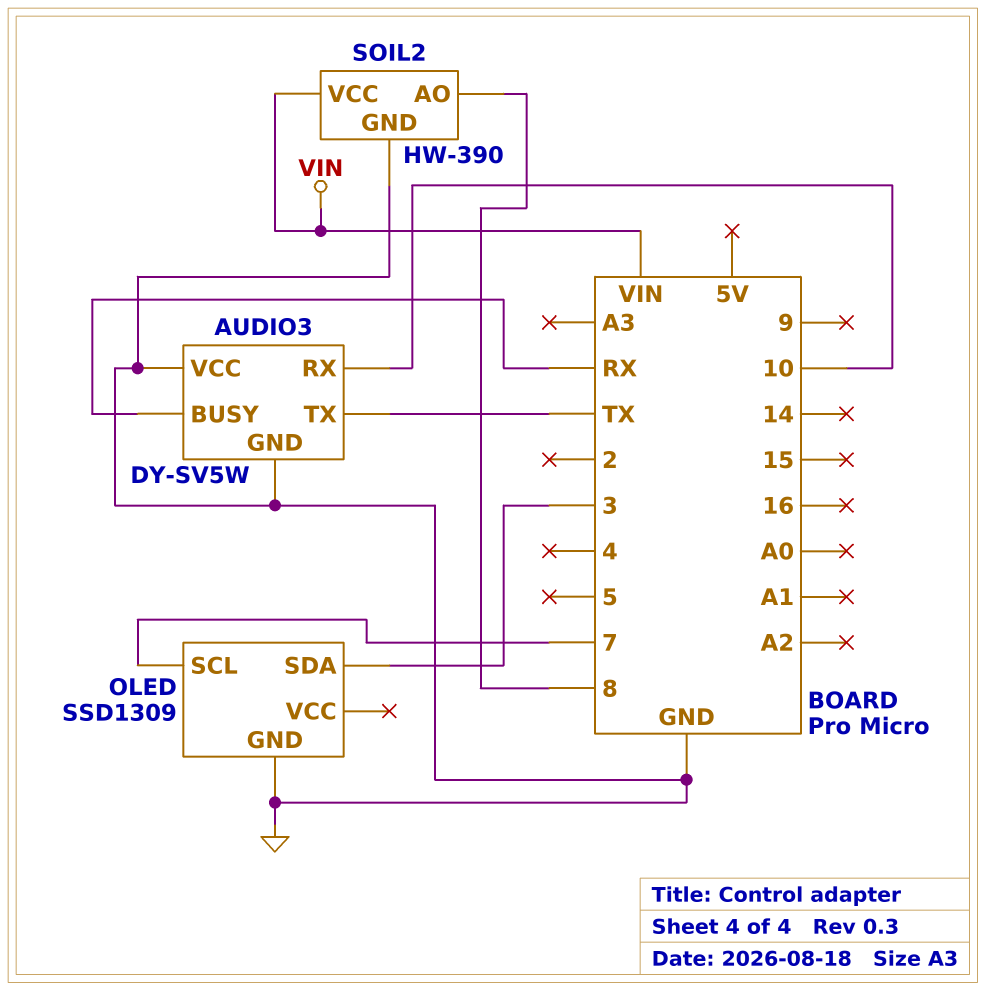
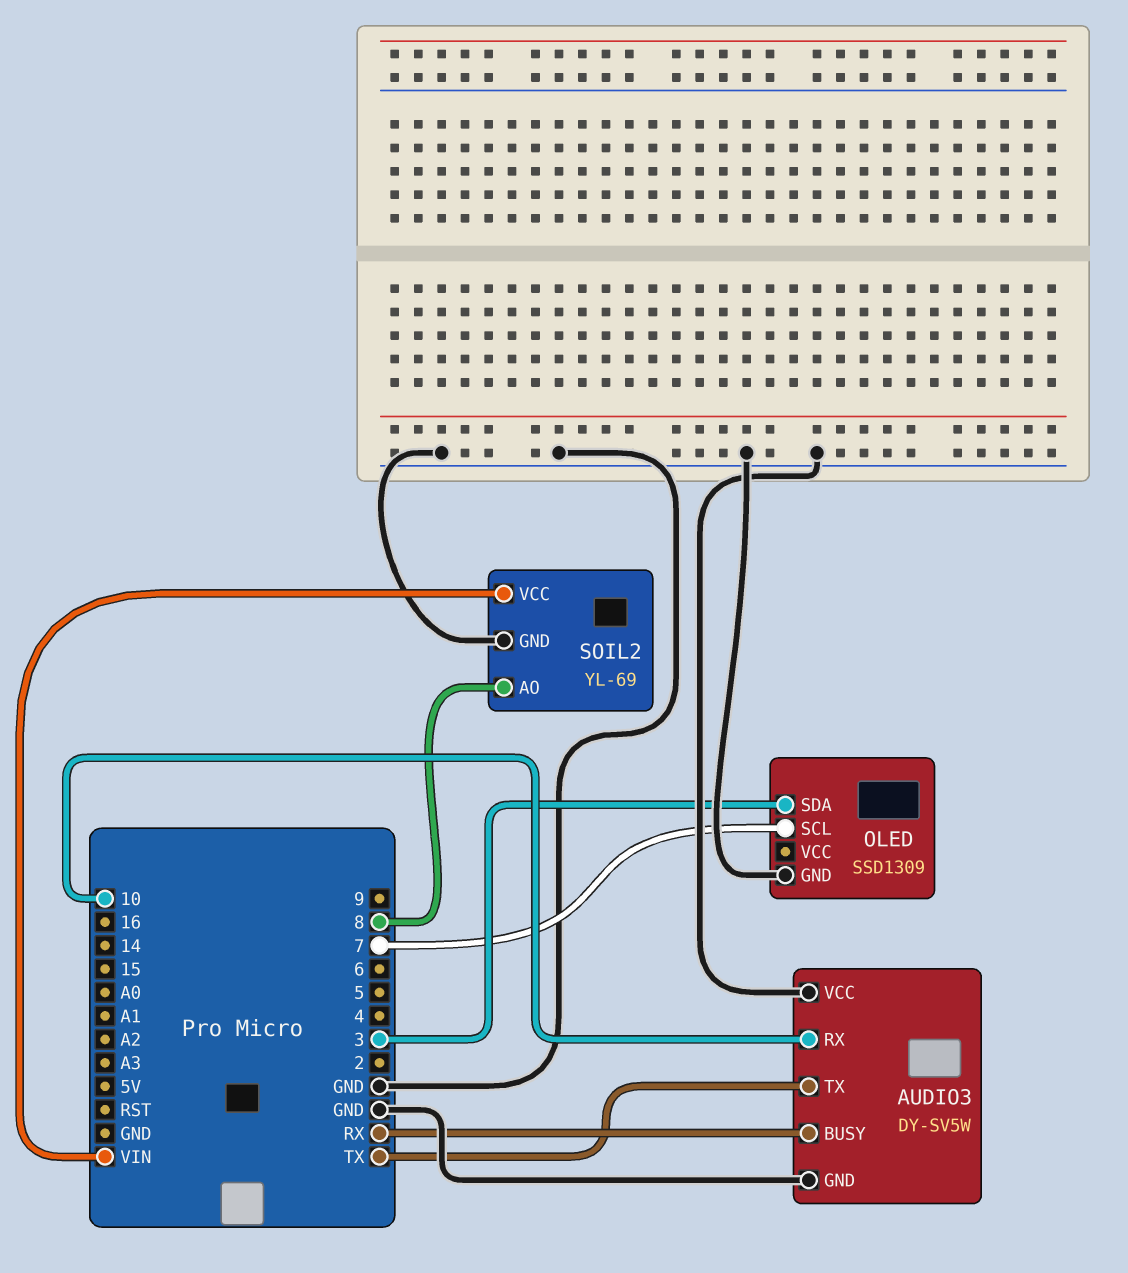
SOIL2: HW-390 -> YL-69

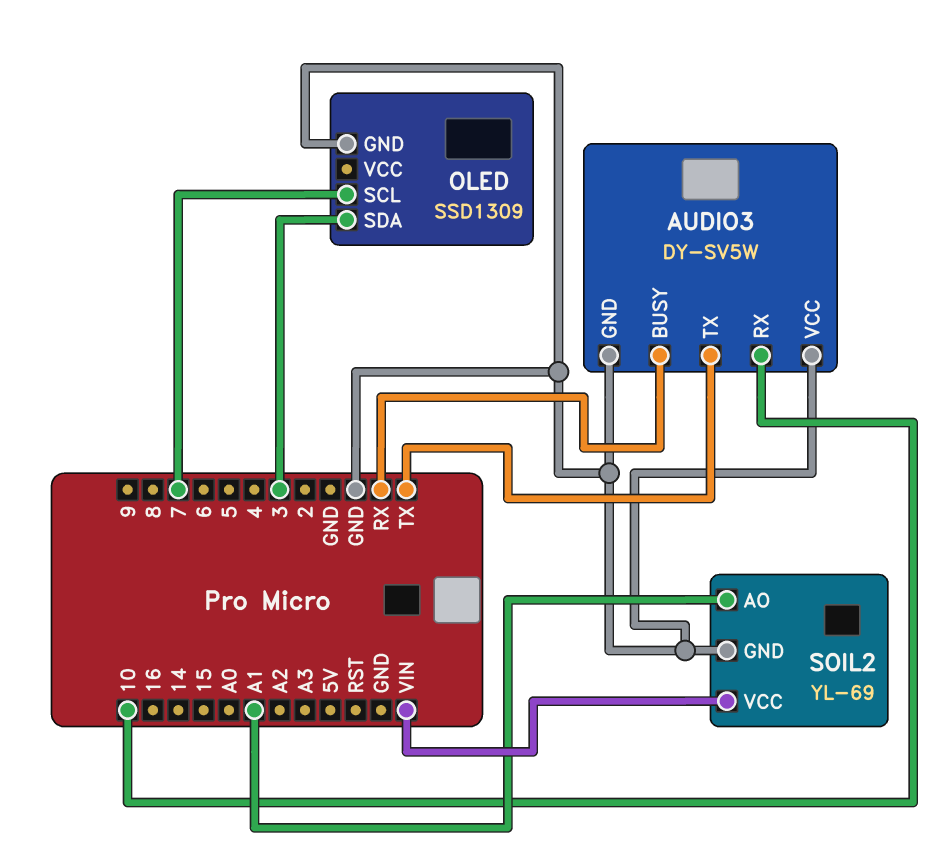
SOIL2 pin AO: 8 -> A1

